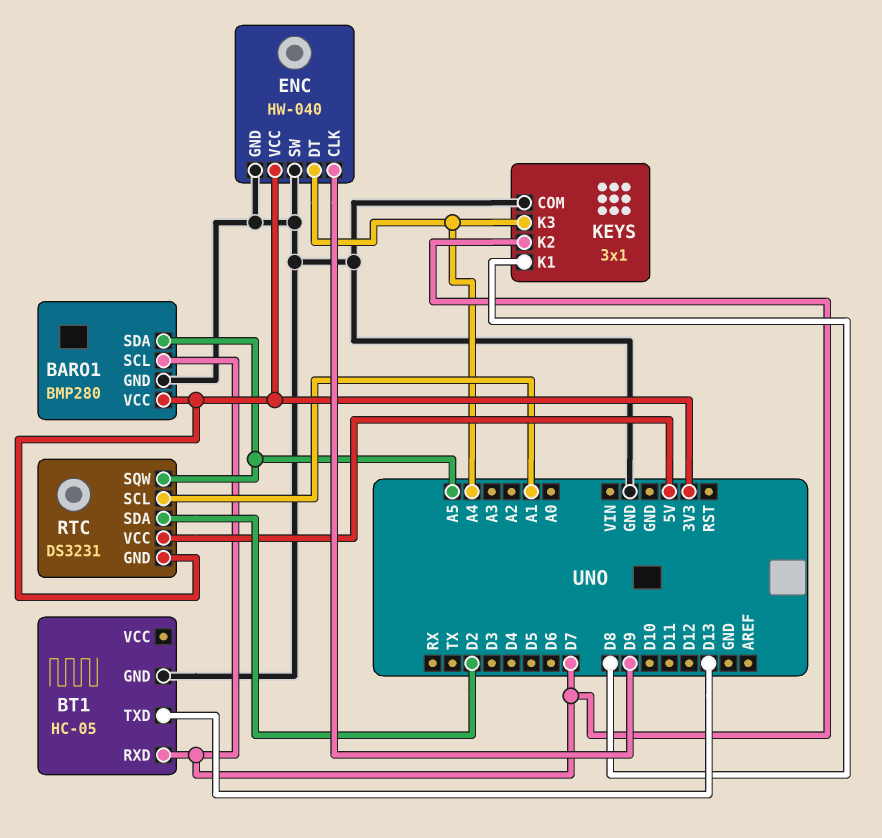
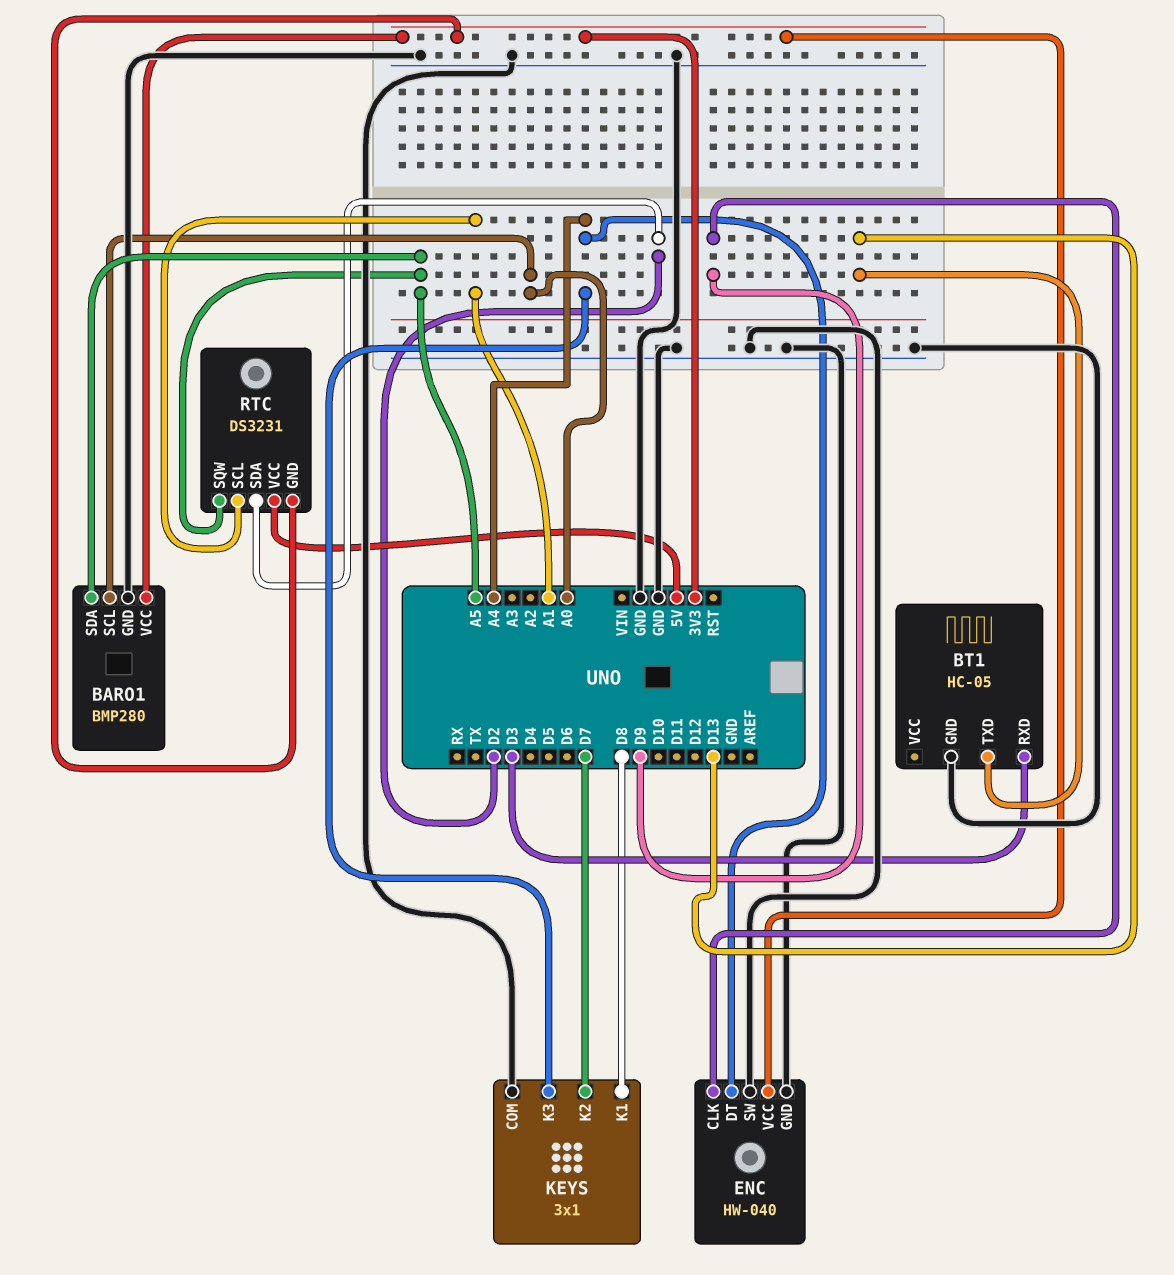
BARO1 pin SCL: D7 -> A0
BT1 pin RXD: D7 -> D3

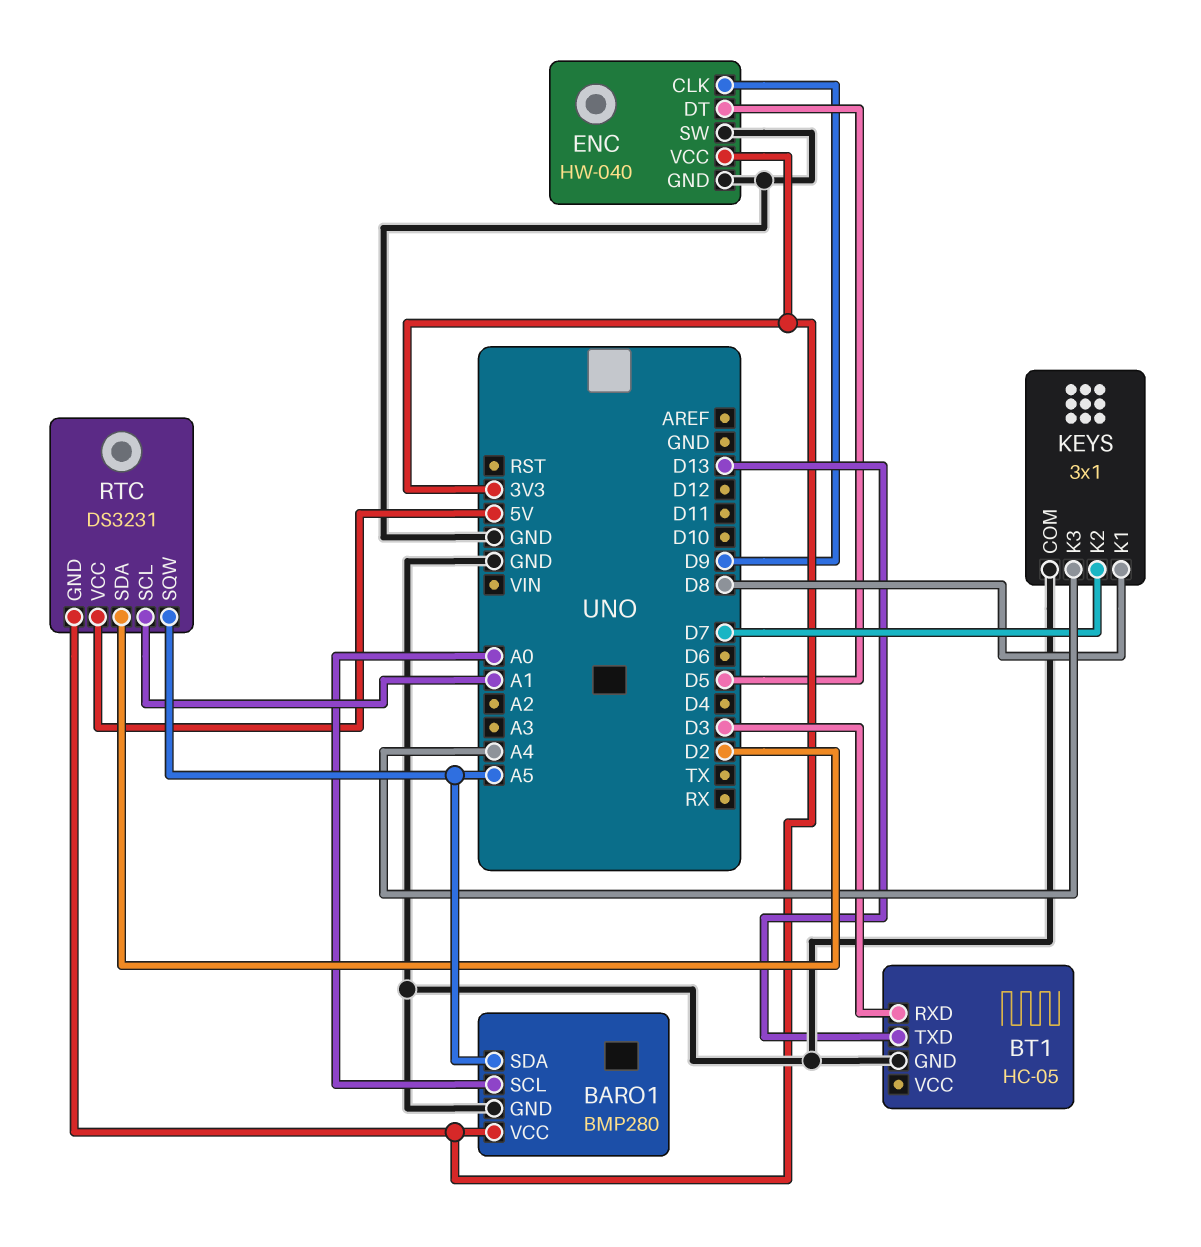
ENC pin DT: A4 -> D5

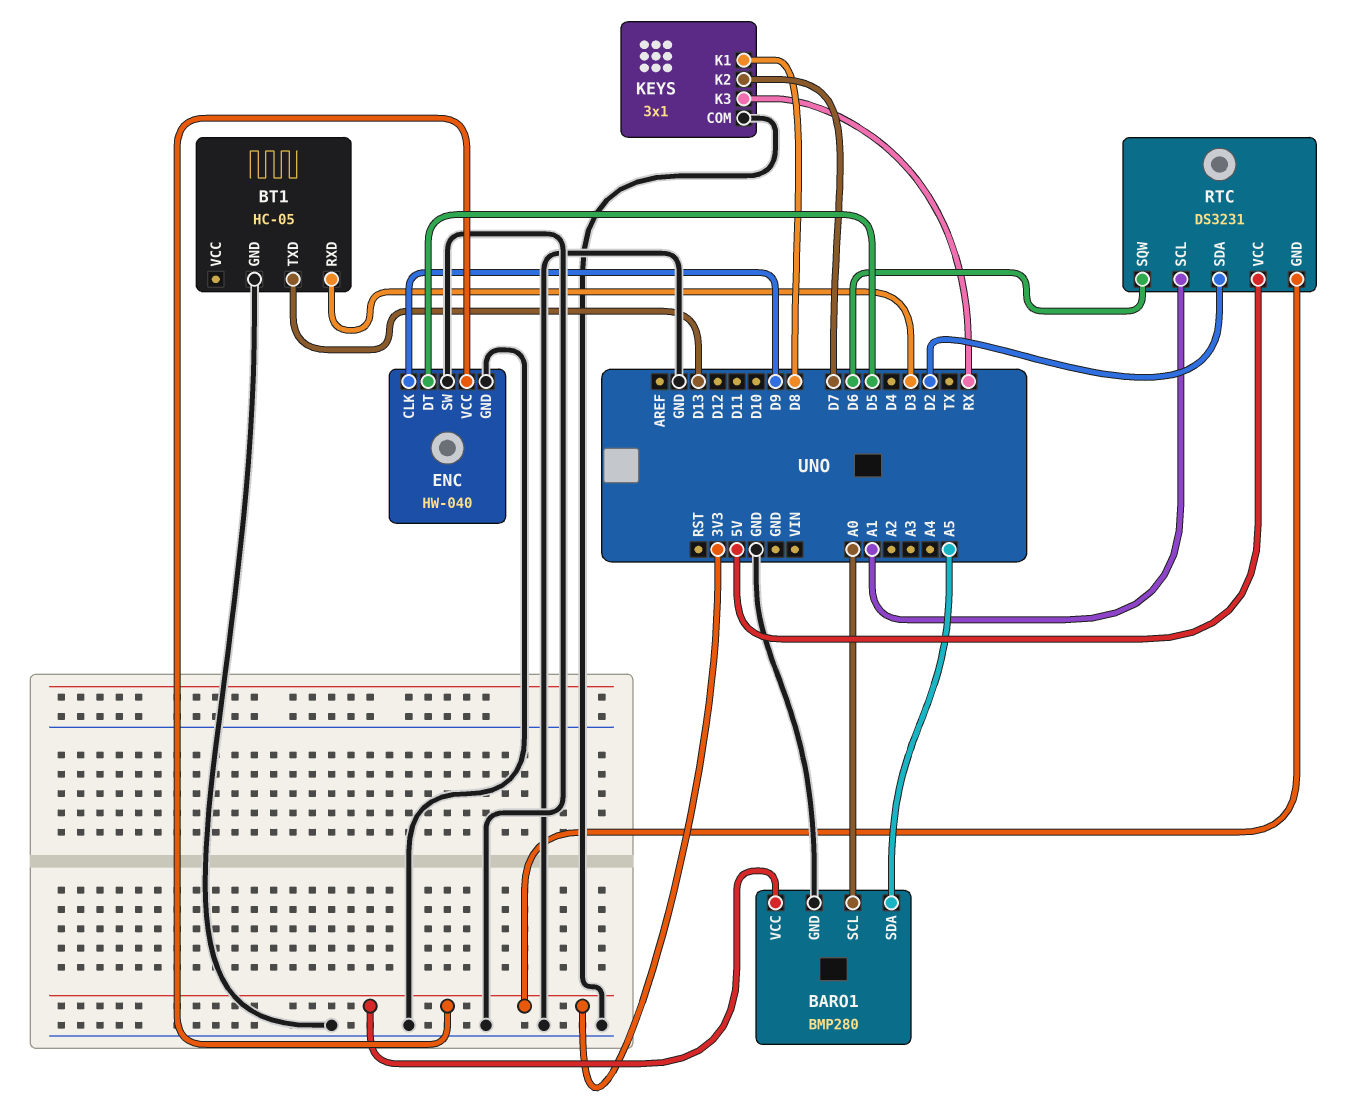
KEYS pin K3: A4 -> RX
RTC pin SQW: A5 -> D6

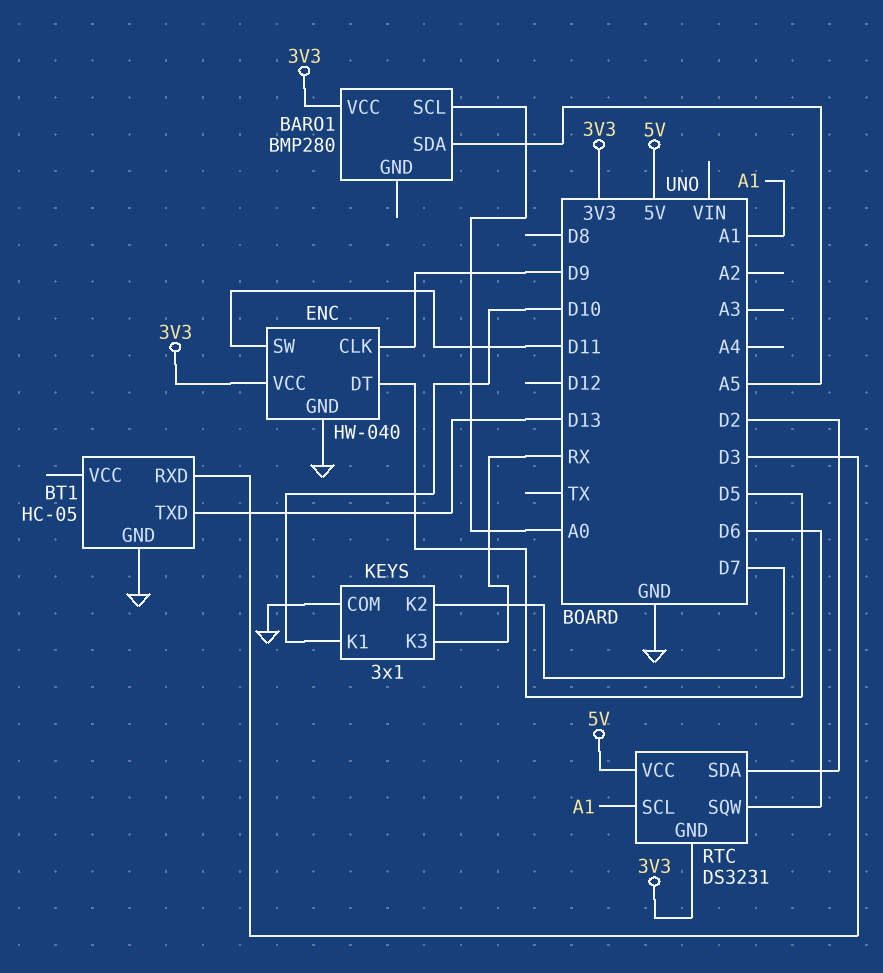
BARO1 pin GND: GND -> none
ENC pin SW: GND -> D11
KEYS pin K1: D8 -> D10

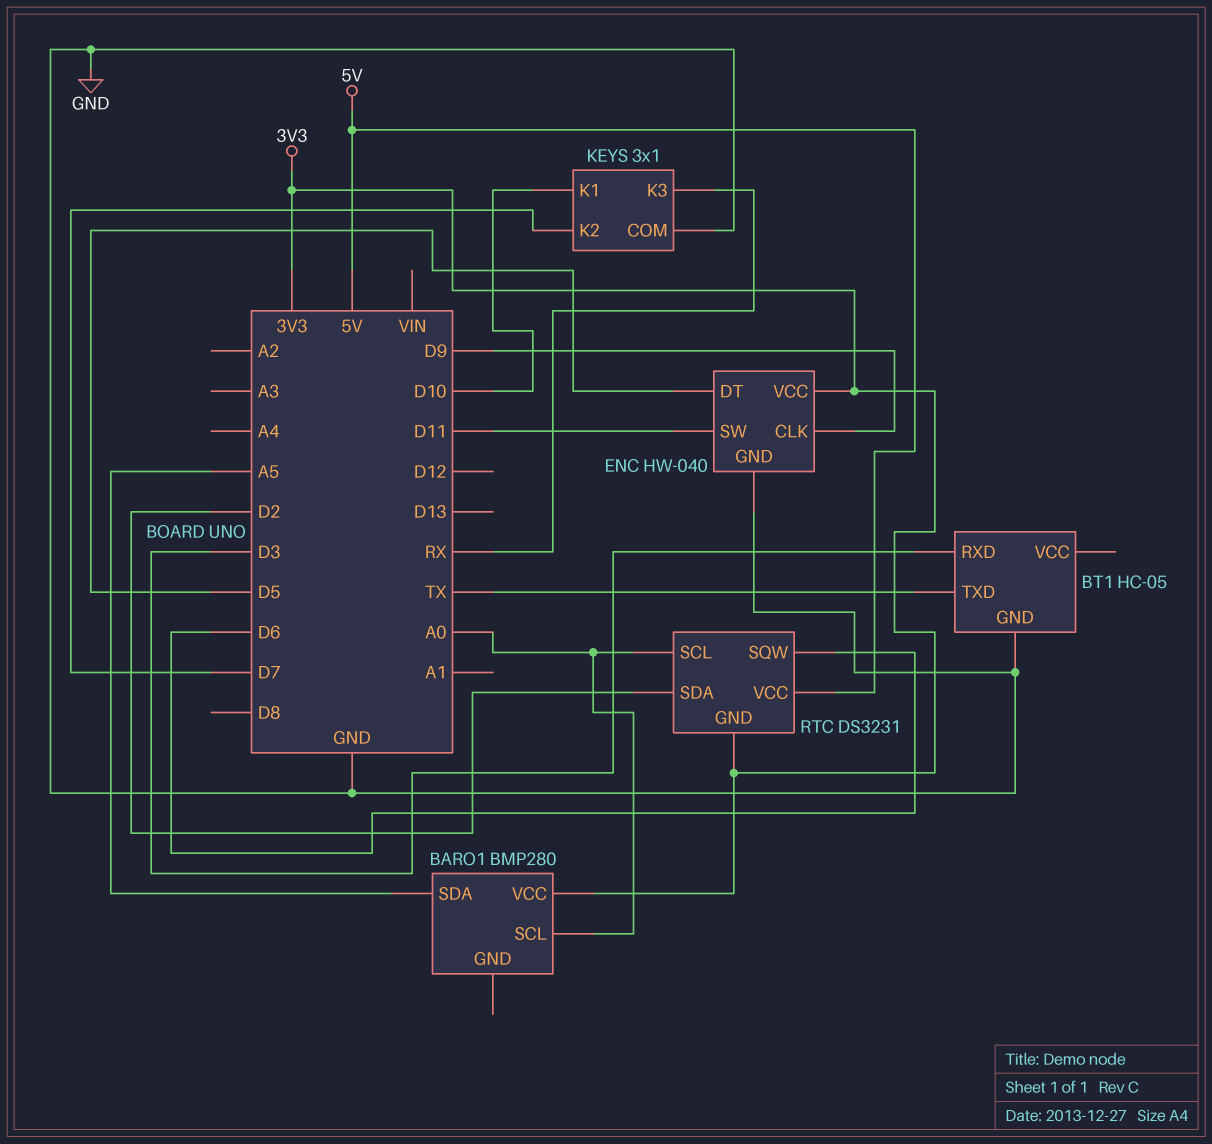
BT1 pin TXD: D13 -> TX
RTC pin SCL: A1 -> A0

